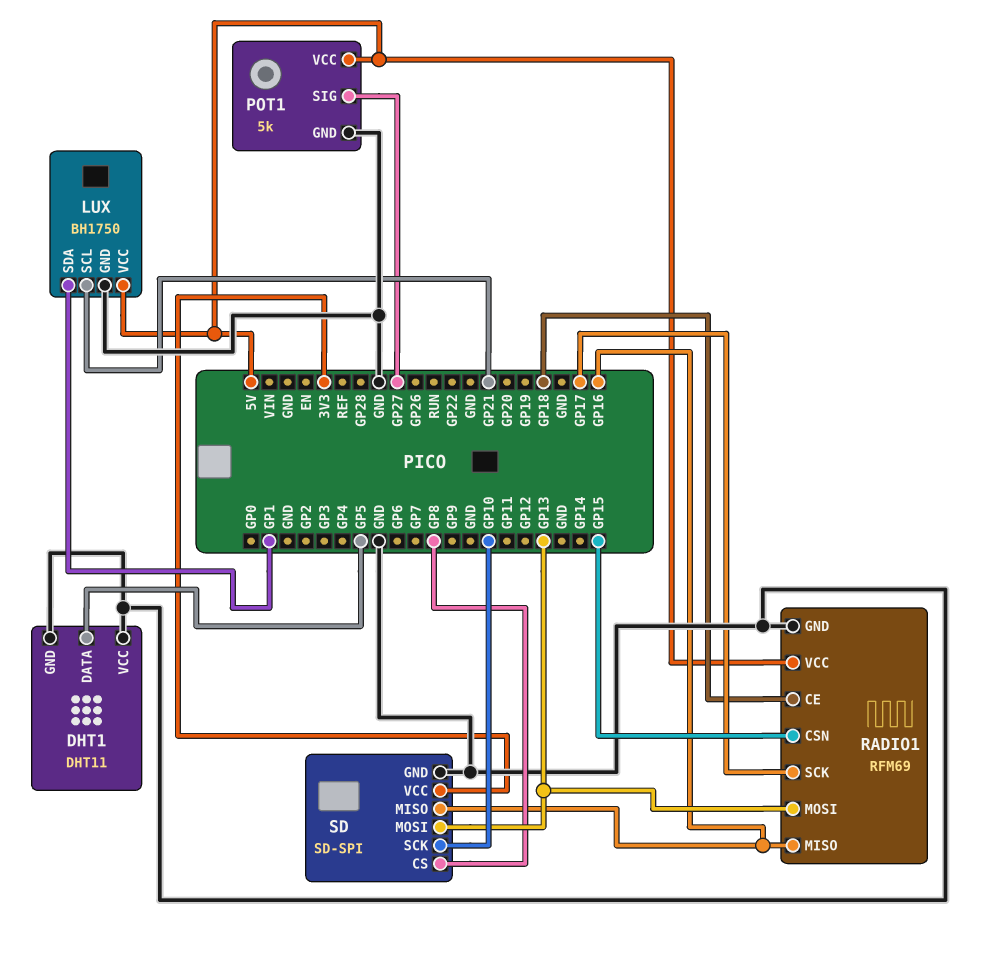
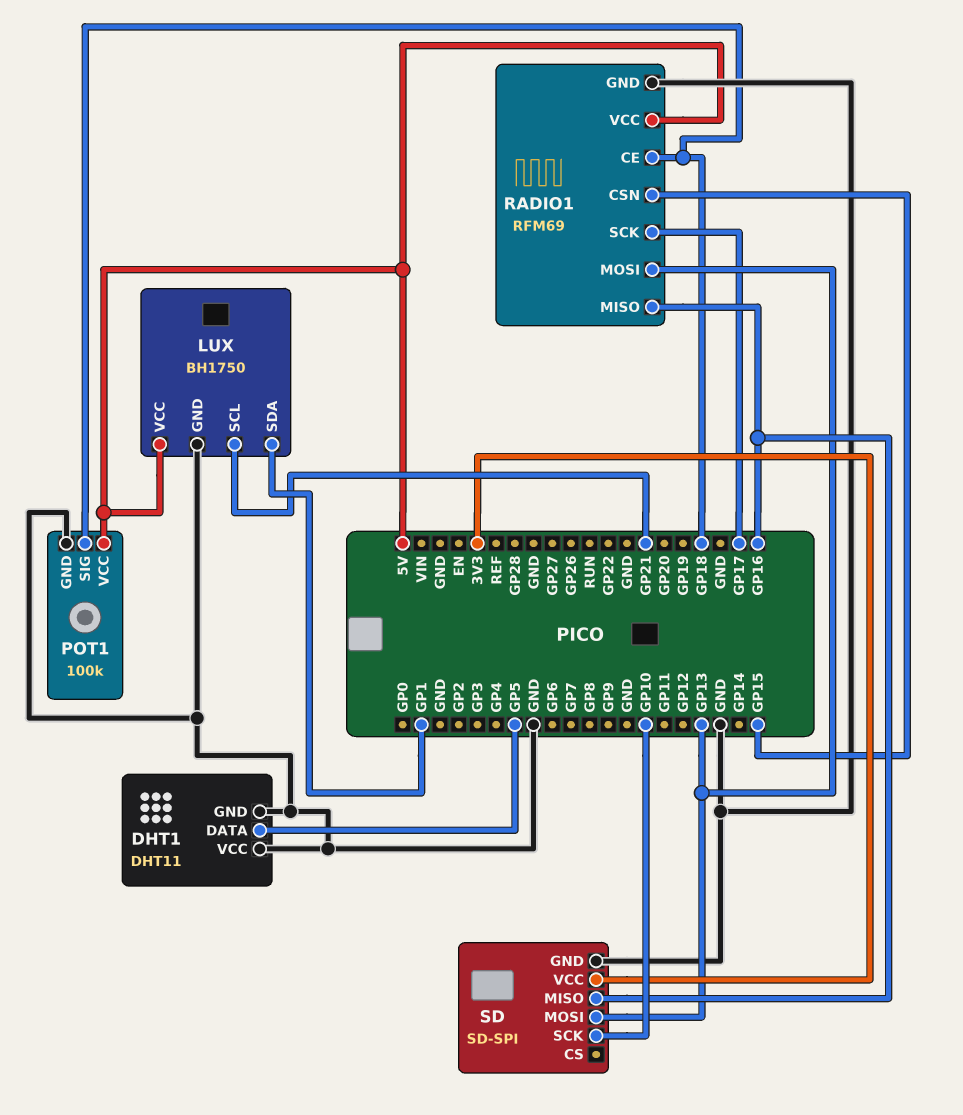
POT1: 5k -> 100k
POT1 pin SIG: GP27 -> GP18
SD pin CS: GP8 -> none

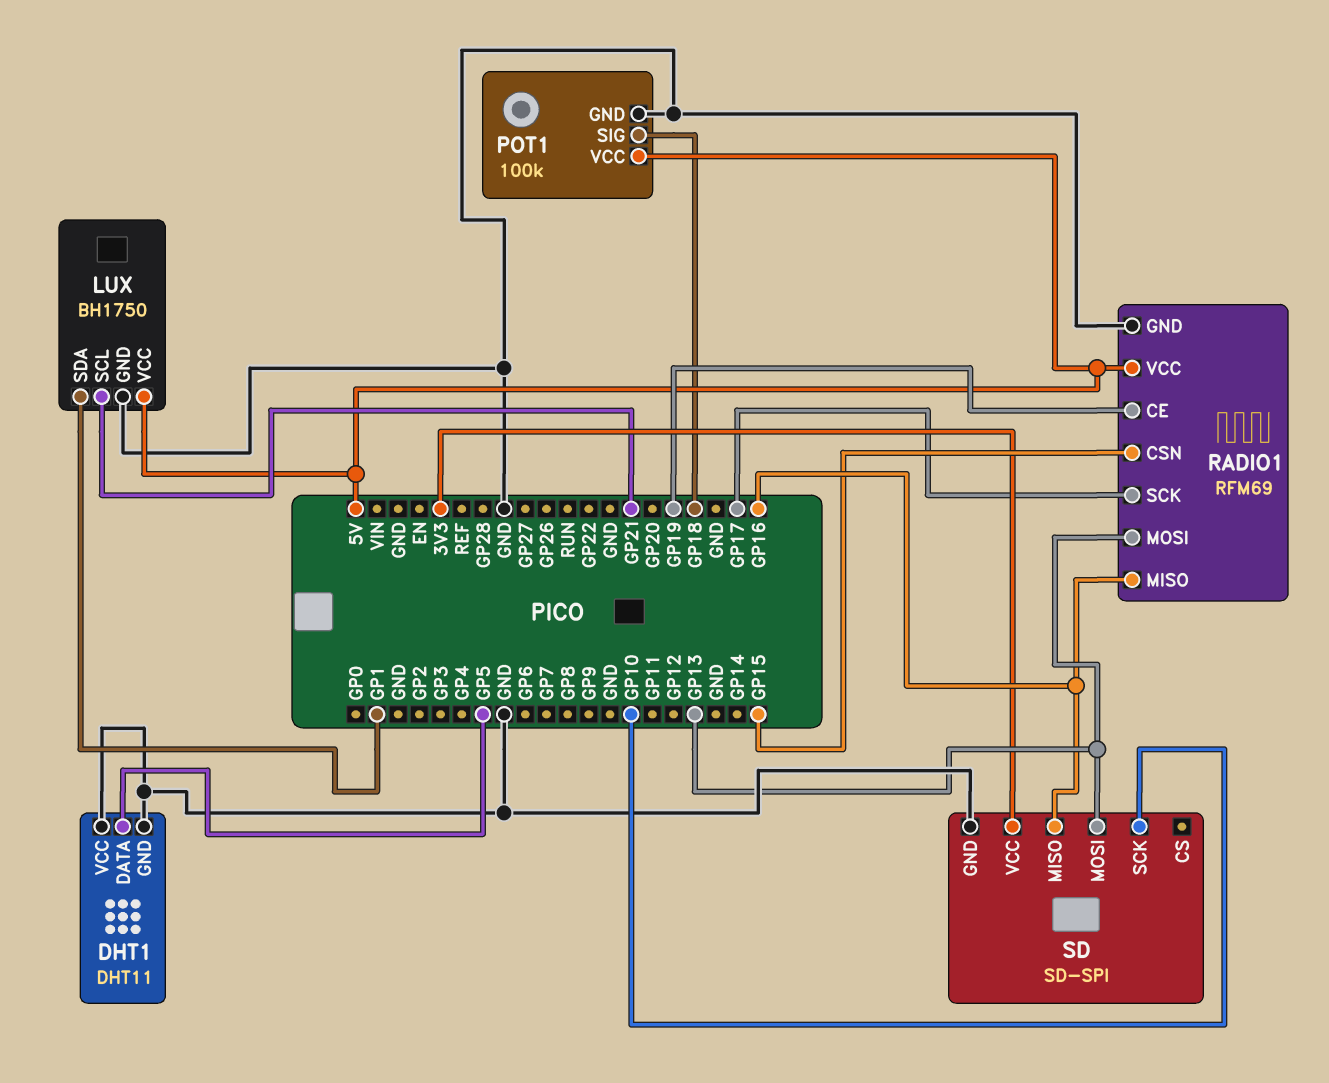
RADIO1 pin CE: GP18 -> GP19

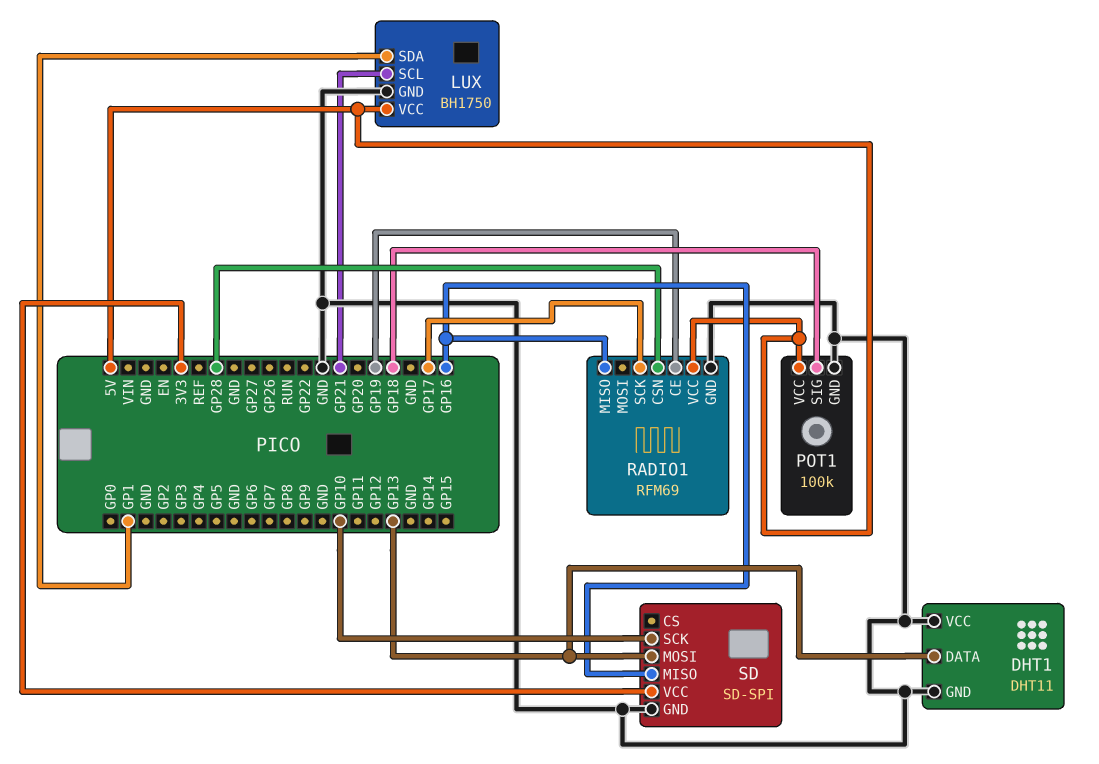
DHT1 pin DATA: GP5 -> GP13
RADIO1 pin CSN: GP15 -> GP28
RADIO1 pin MOSI: GP13 -> none

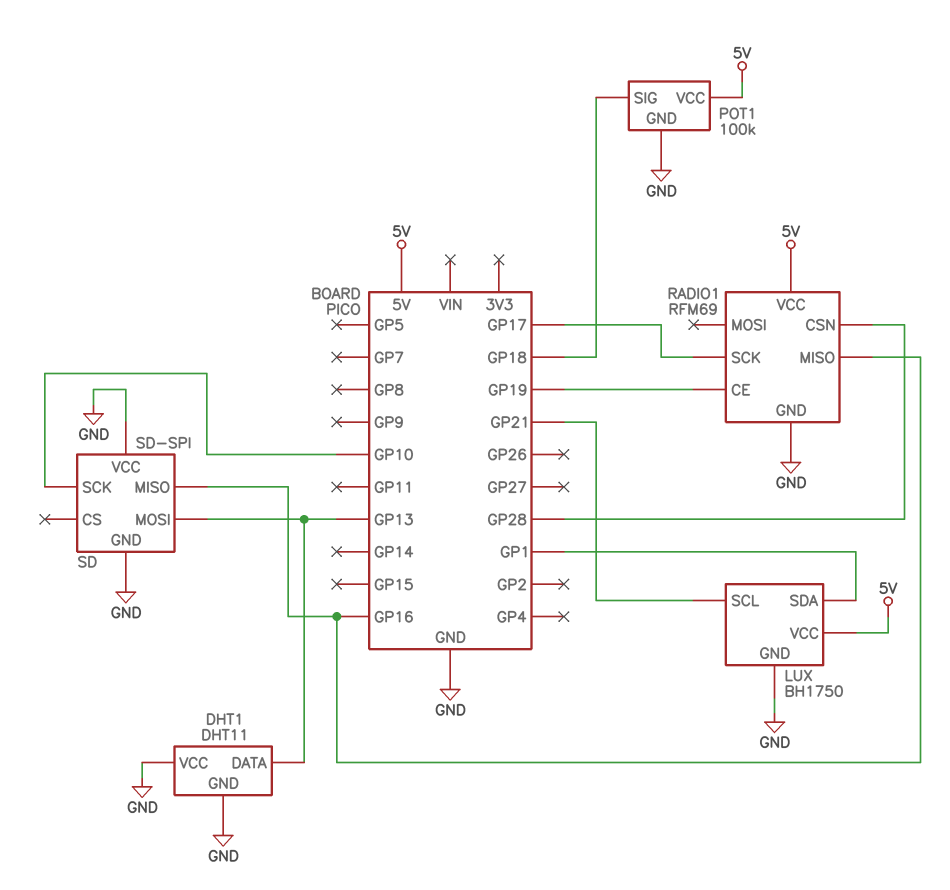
SD pin VCC: 3V3 -> GND

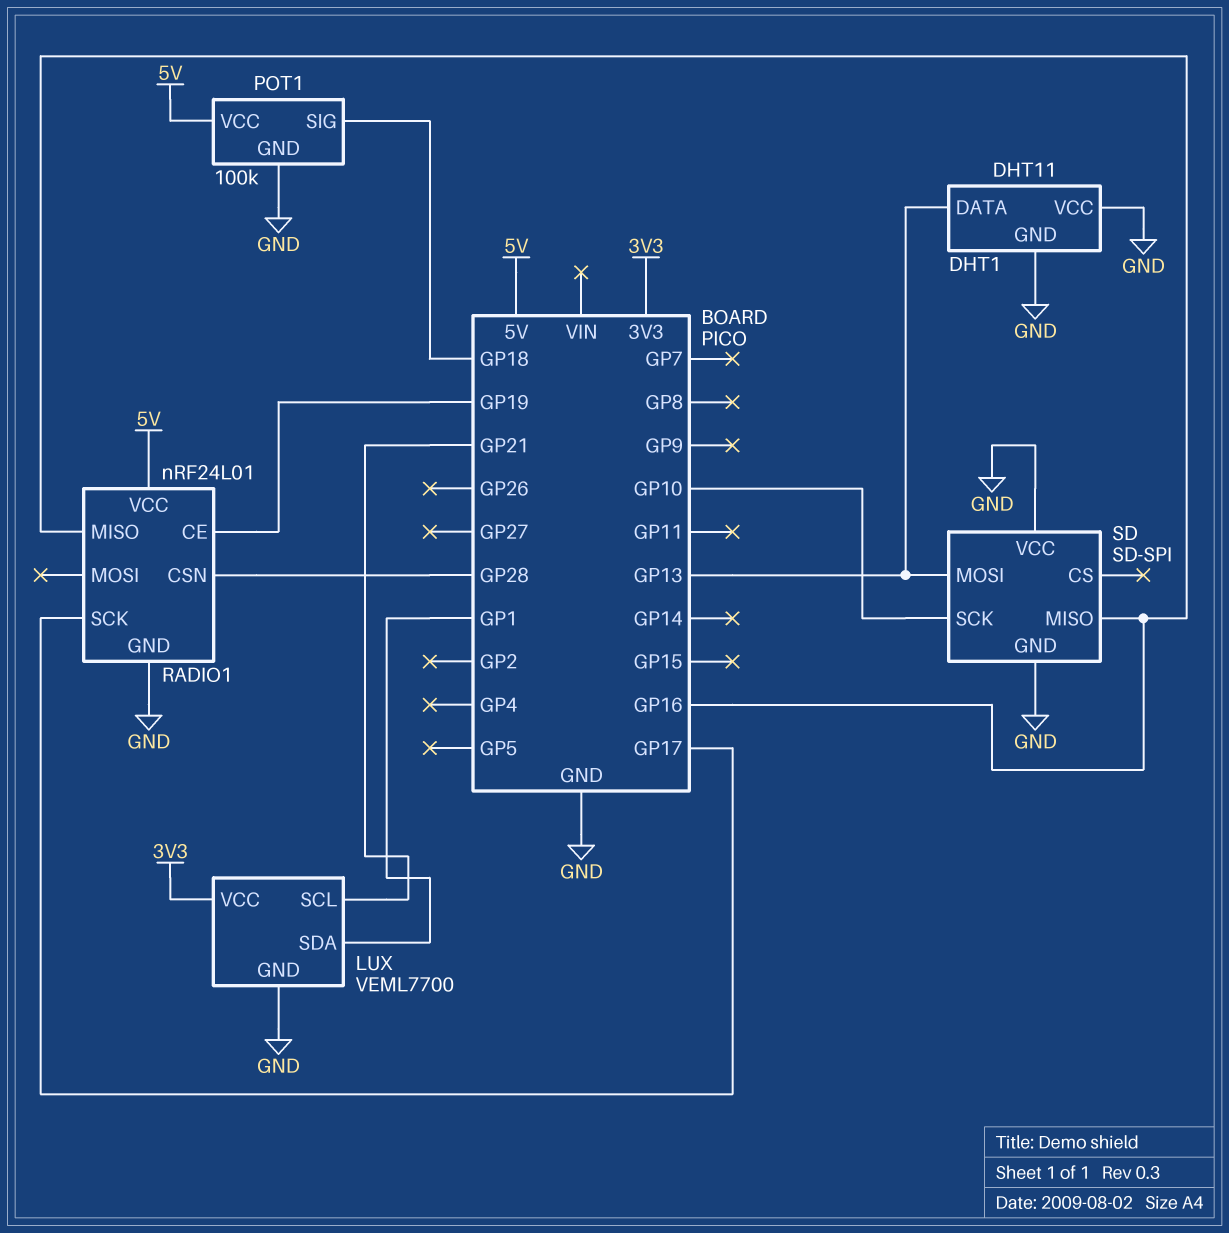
LUX: BH1750 -> VEML7700
LUX pin VCC: 5V -> 3V3
RADIO1: RFM69 -> nRF24L01

